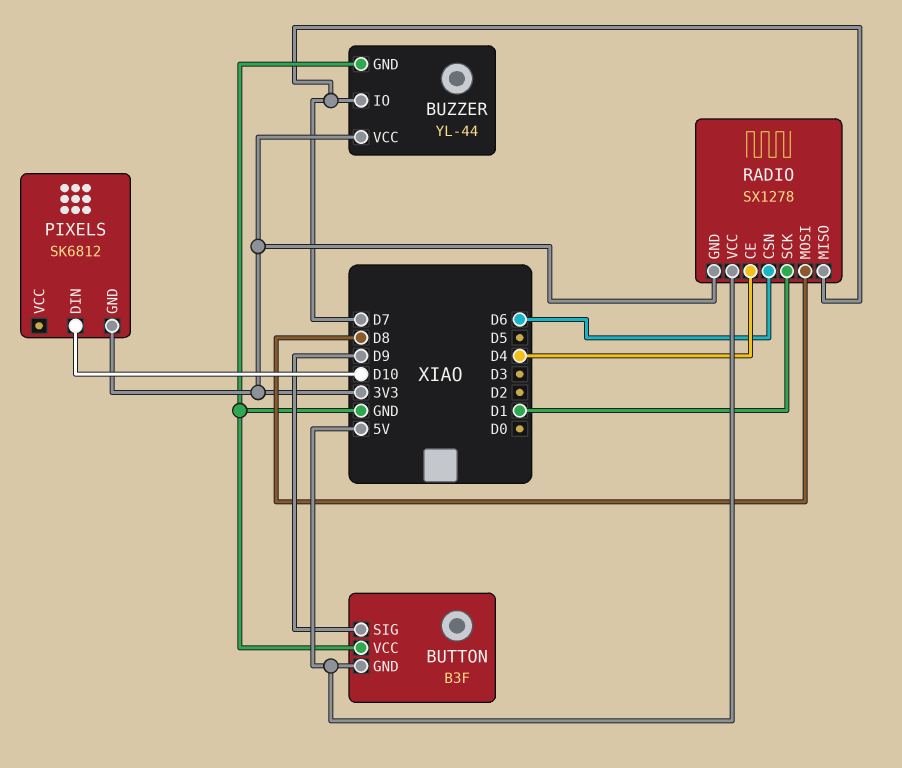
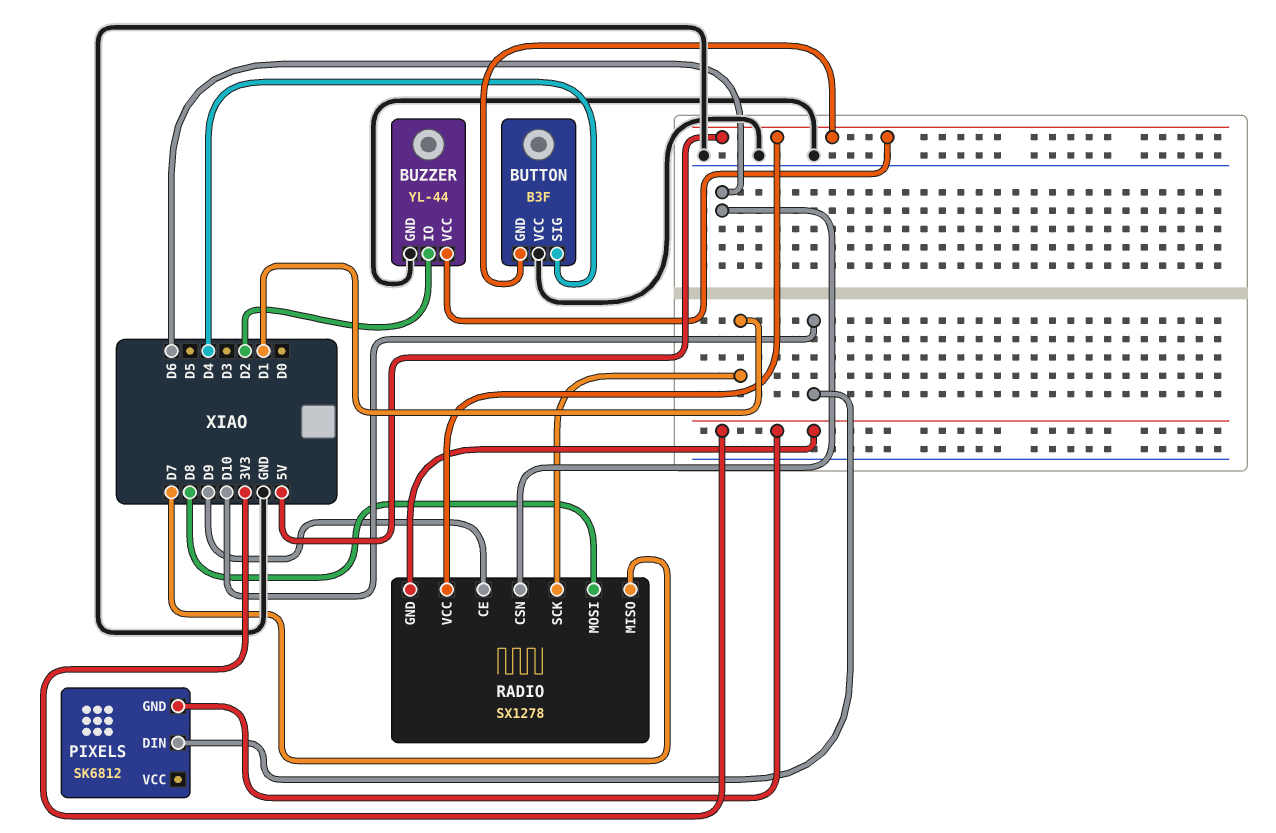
BUTTON pin SIG: D9 -> D4
BUZZER pin IO: D7 -> D2
BUZZER pin VCC: 3V3 -> 5V
RADIO pin CE: D4 -> D9

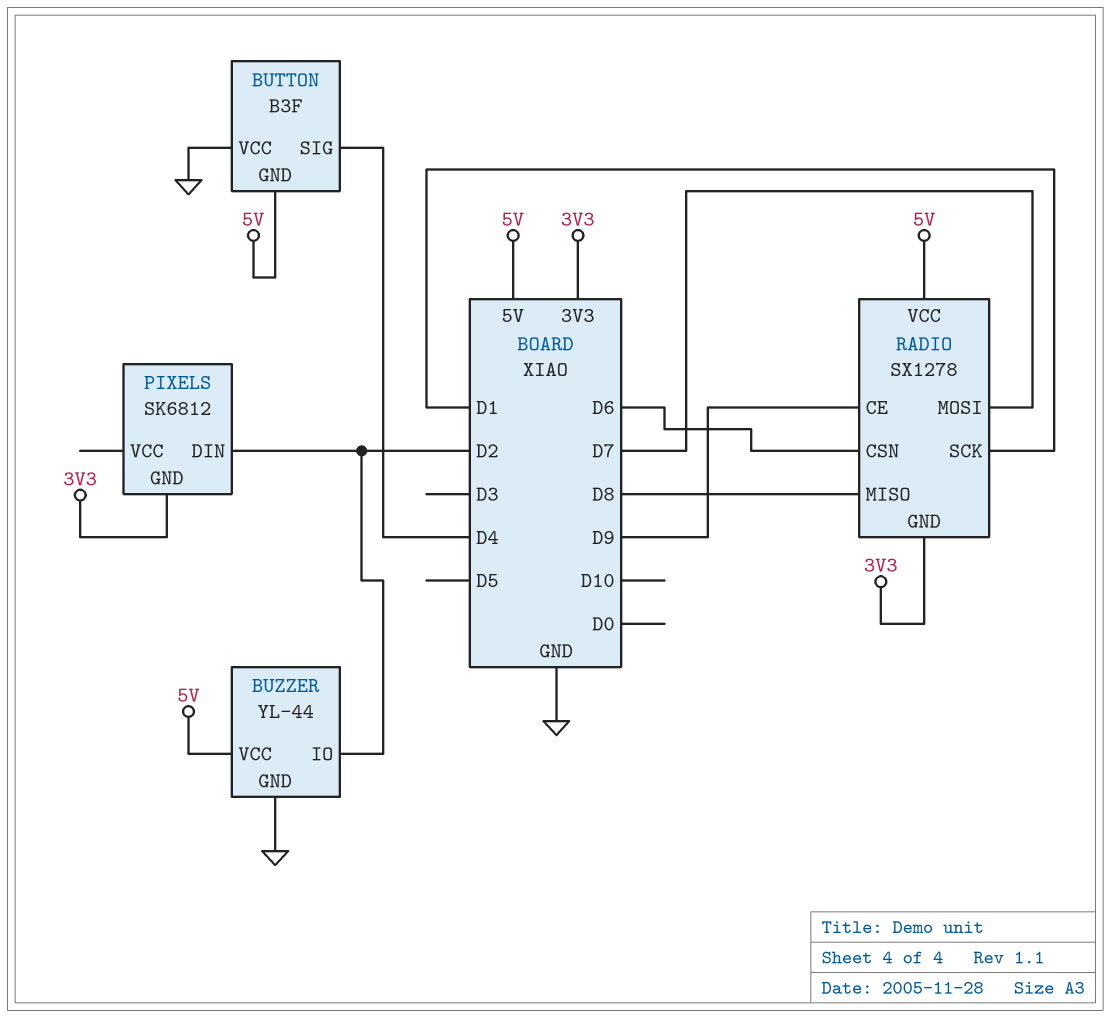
PIXELS pin DIN: D10 -> D2
RADIO pin MISO: D7 -> D8
RADIO pin MOSI: D8 -> D7

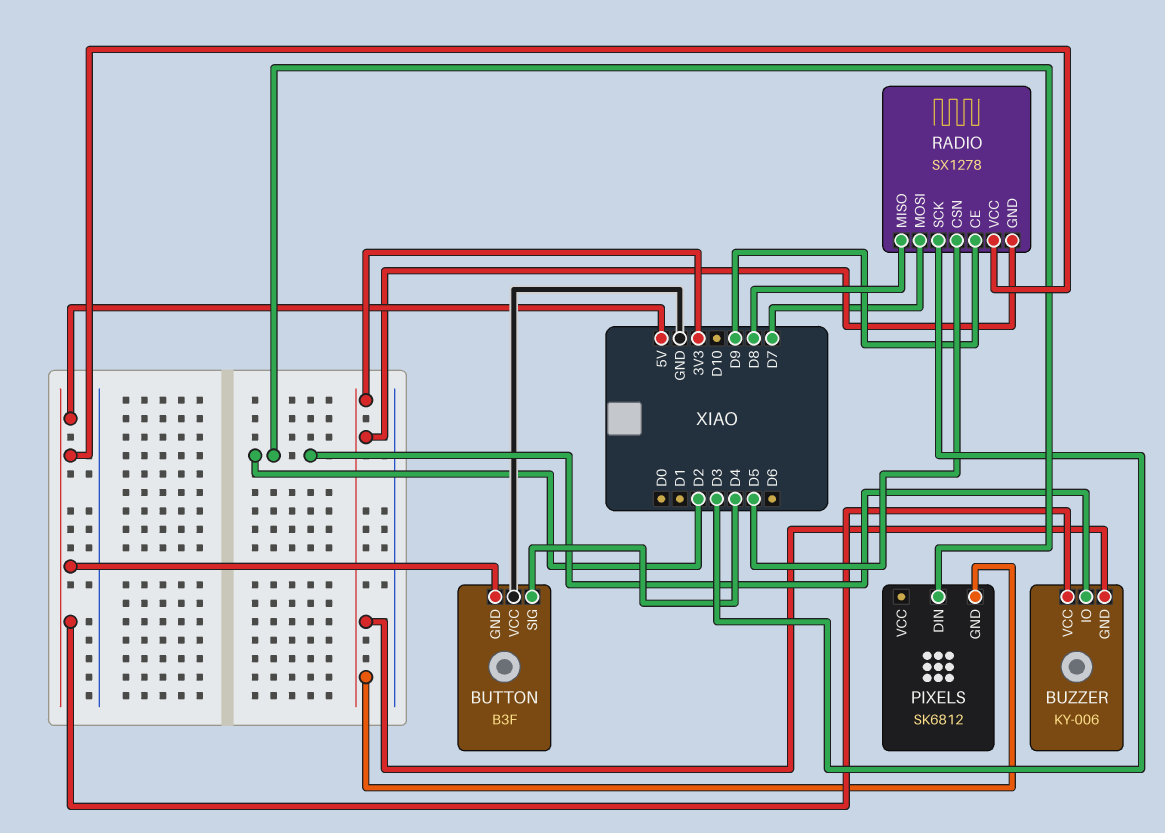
BUZZER: YL-44 -> KY-006
BUZZER pin GND: GND -> 3V3
RADIO pin CSN: D6 -> D5
RADIO pin SCK: D1 -> D3

